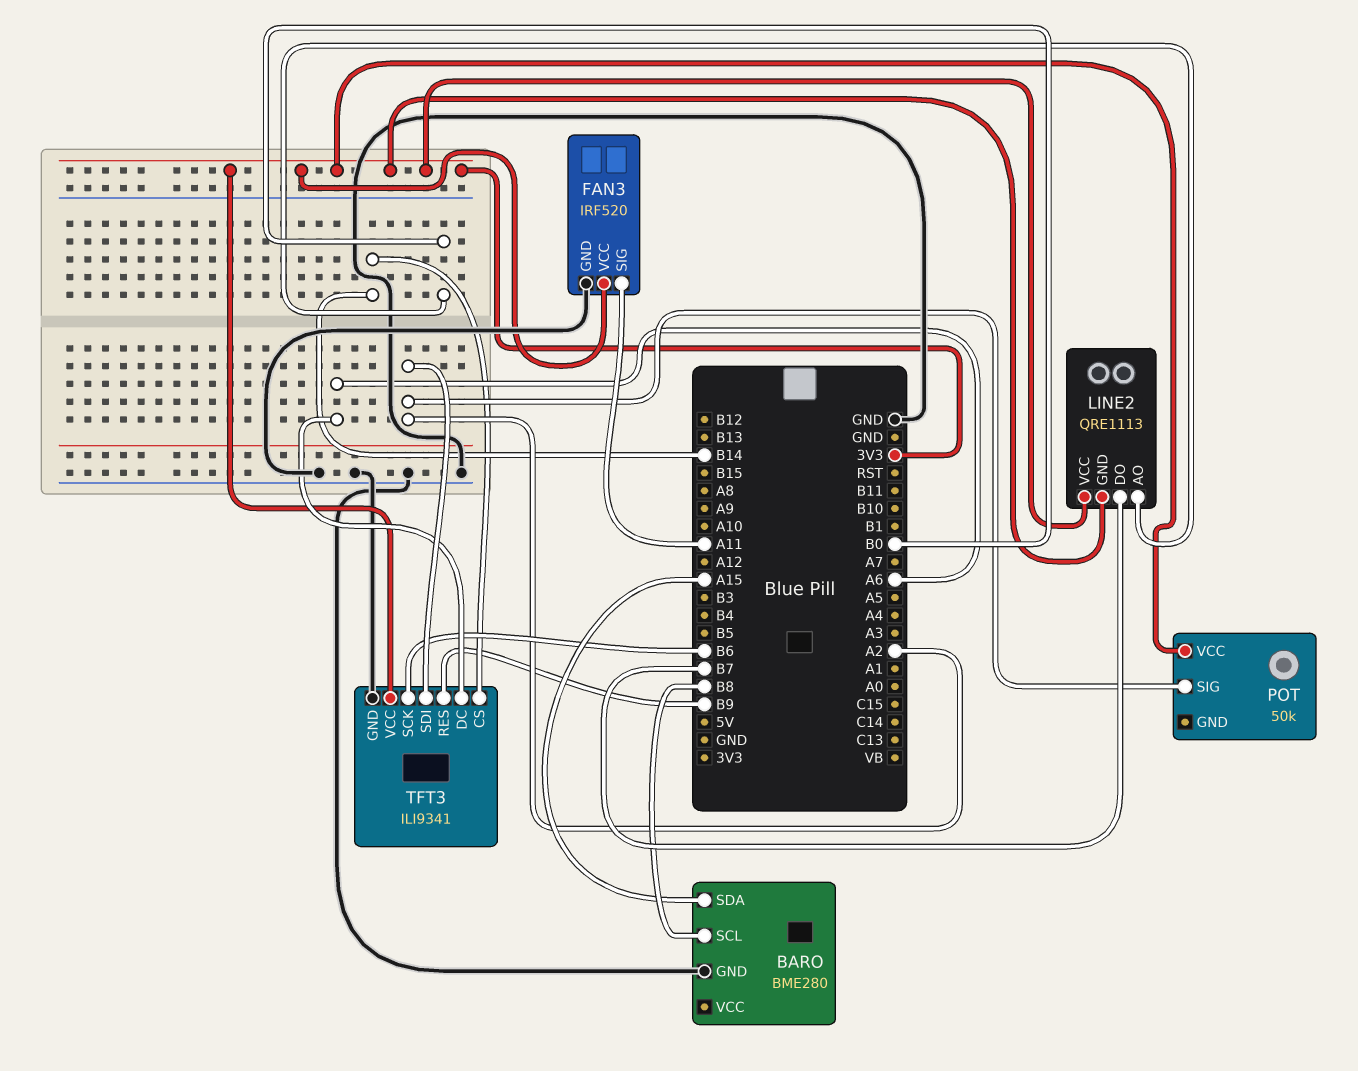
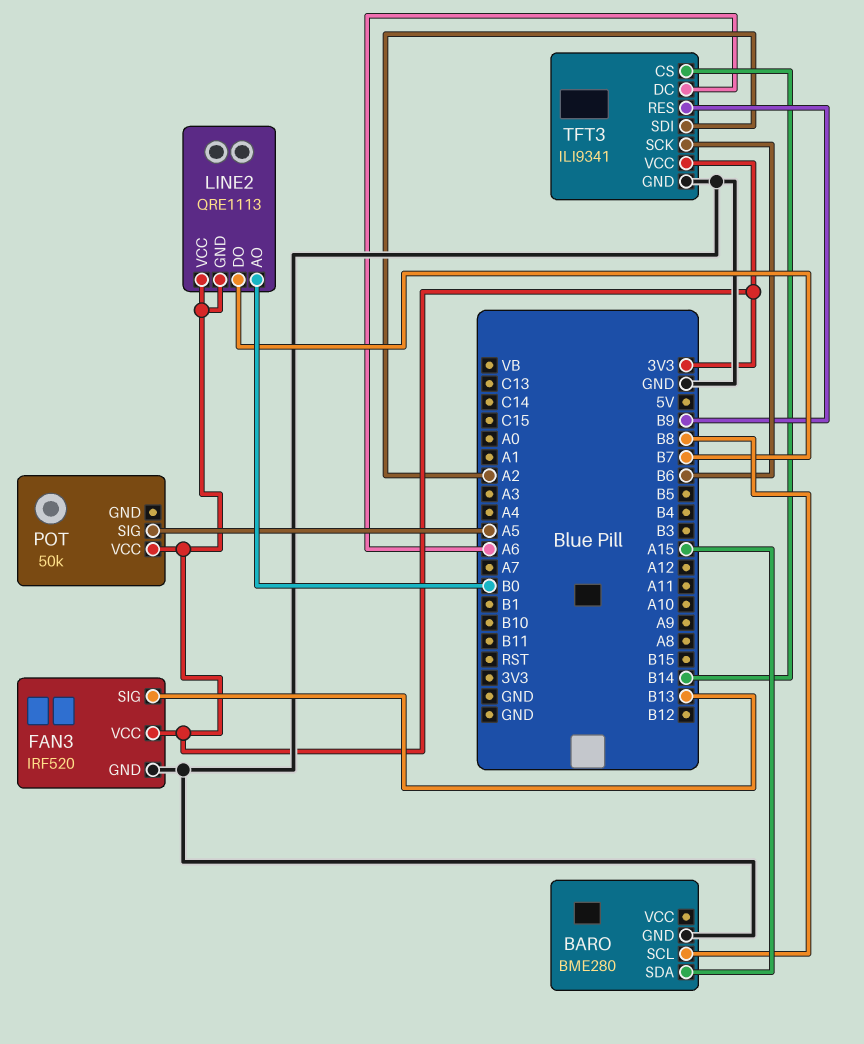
FAN3 pin SIG: A11 -> B13
POT pin SIG: A2 -> A5

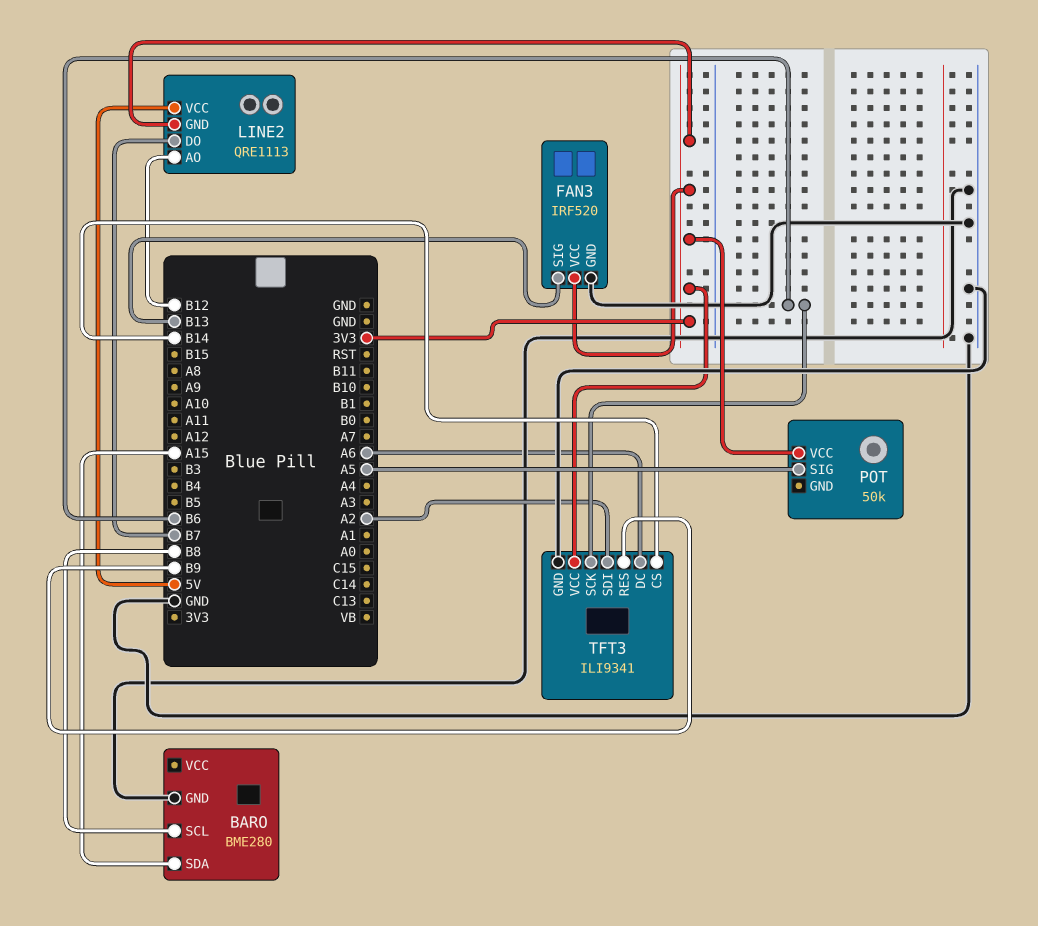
LINE2 pin AO: B0 -> B12
LINE2 pin VCC: 3V3 -> 5V

